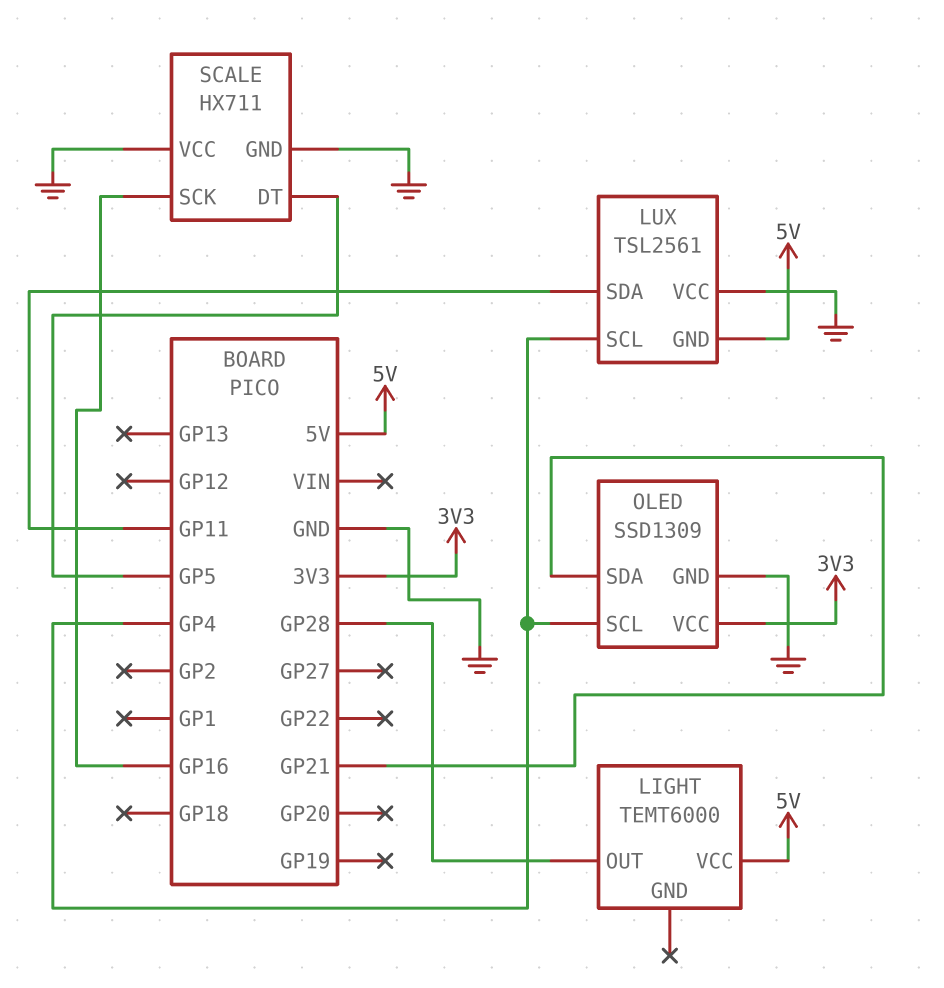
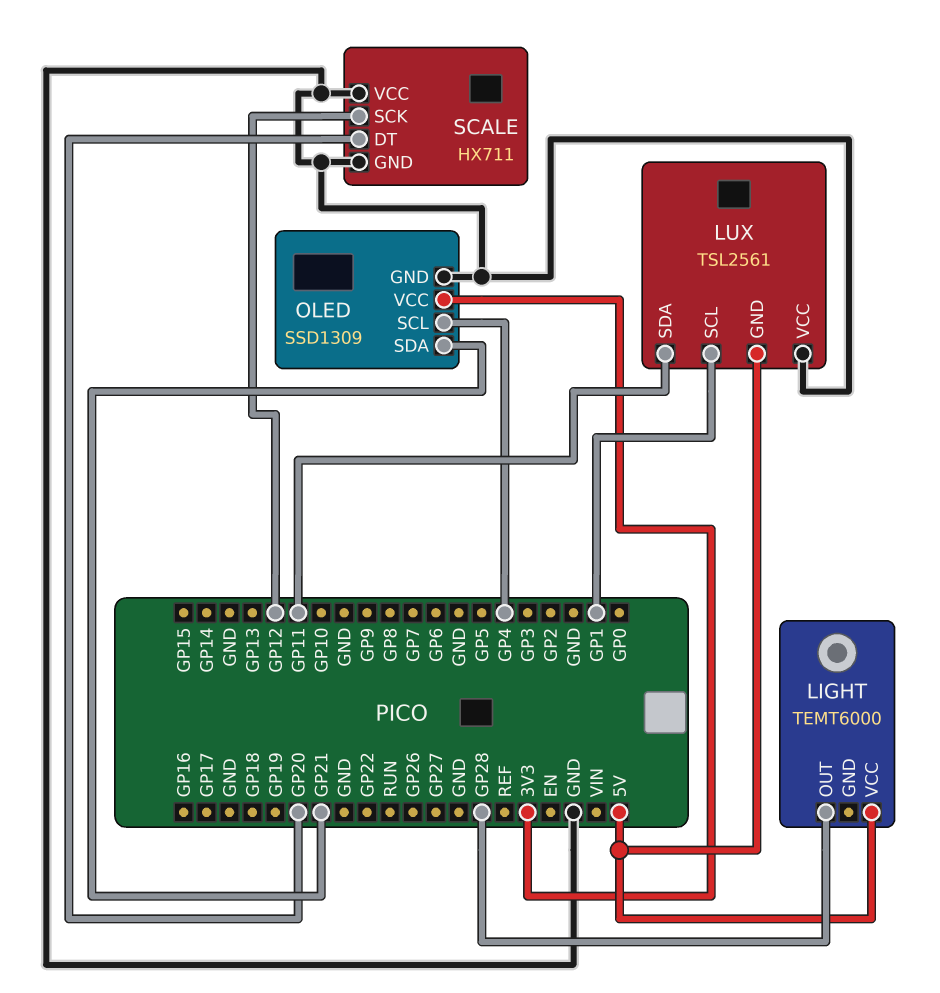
LUX pin SCL: GP4 -> GP1
SCALE pin DT: GP5 -> GP20
SCALE pin SCK: GP16 -> GP12

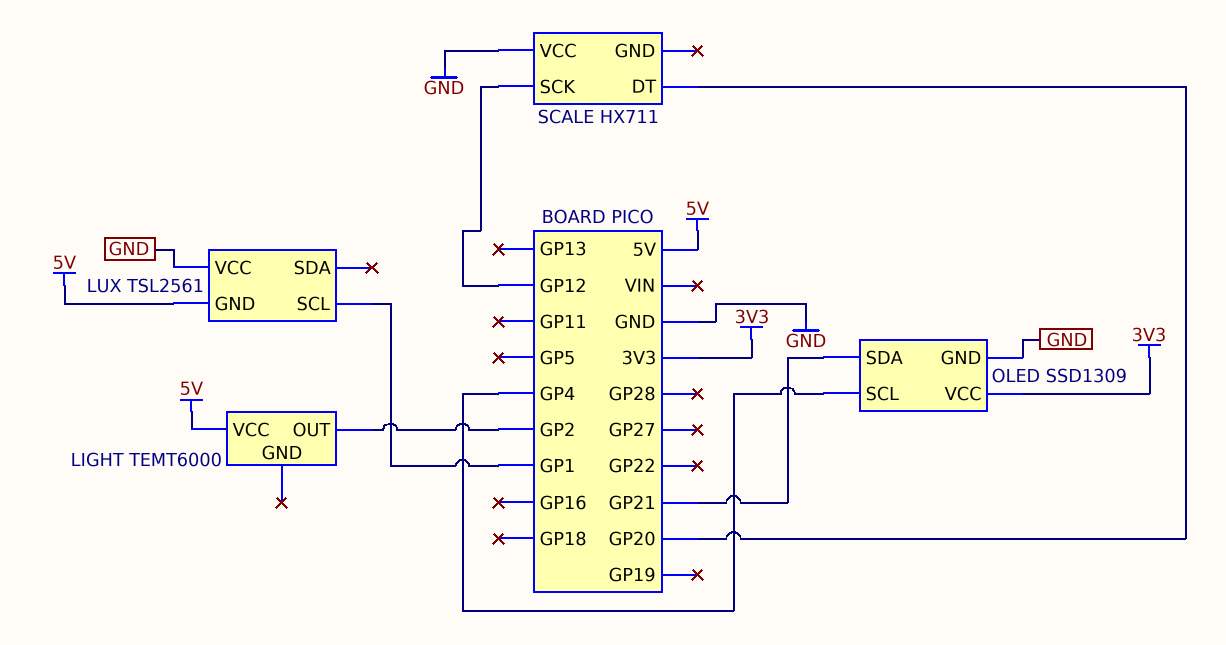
LIGHT pin OUT: GP28 -> GP2
LUX pin SDA: GP11 -> none
SCALE pin GND: GND -> none

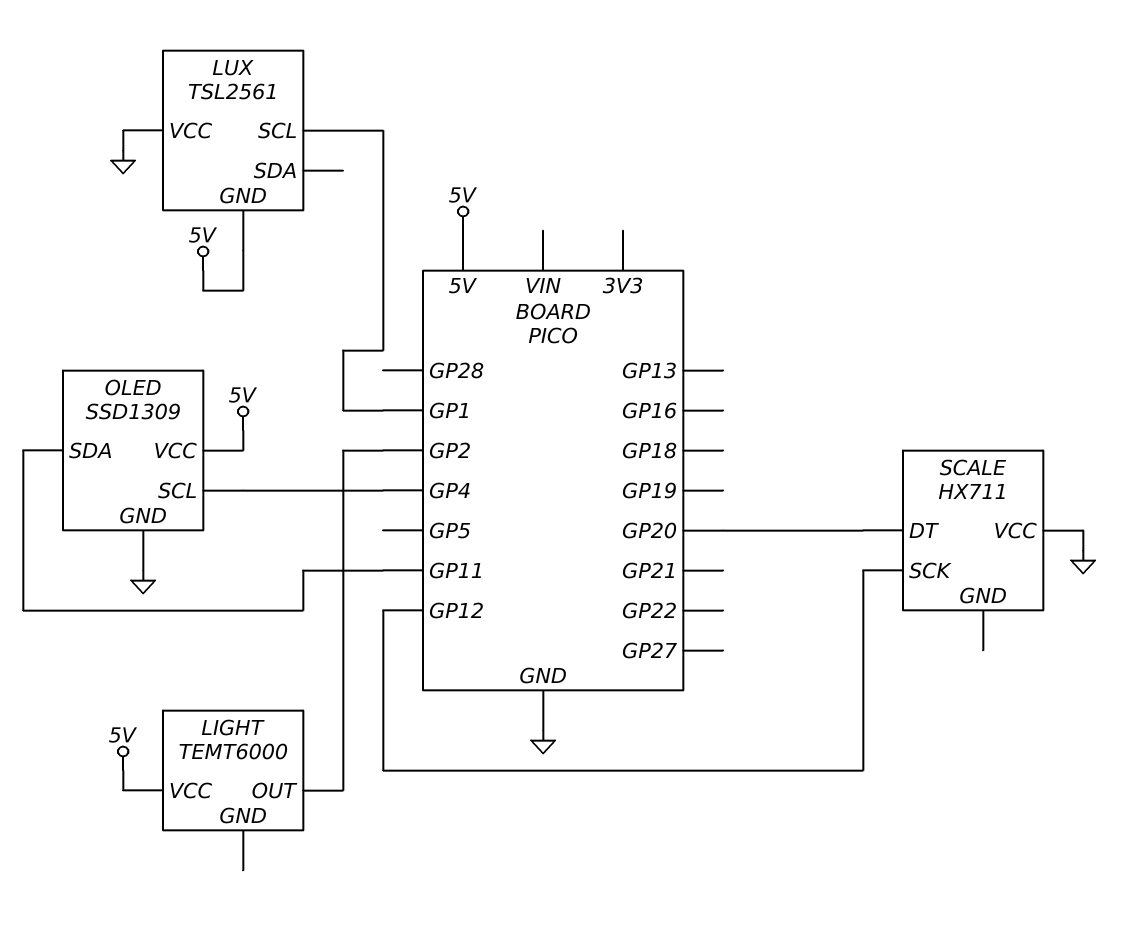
OLED pin SDA: GP21 -> GP11
OLED pin VCC: 3V3 -> 5V

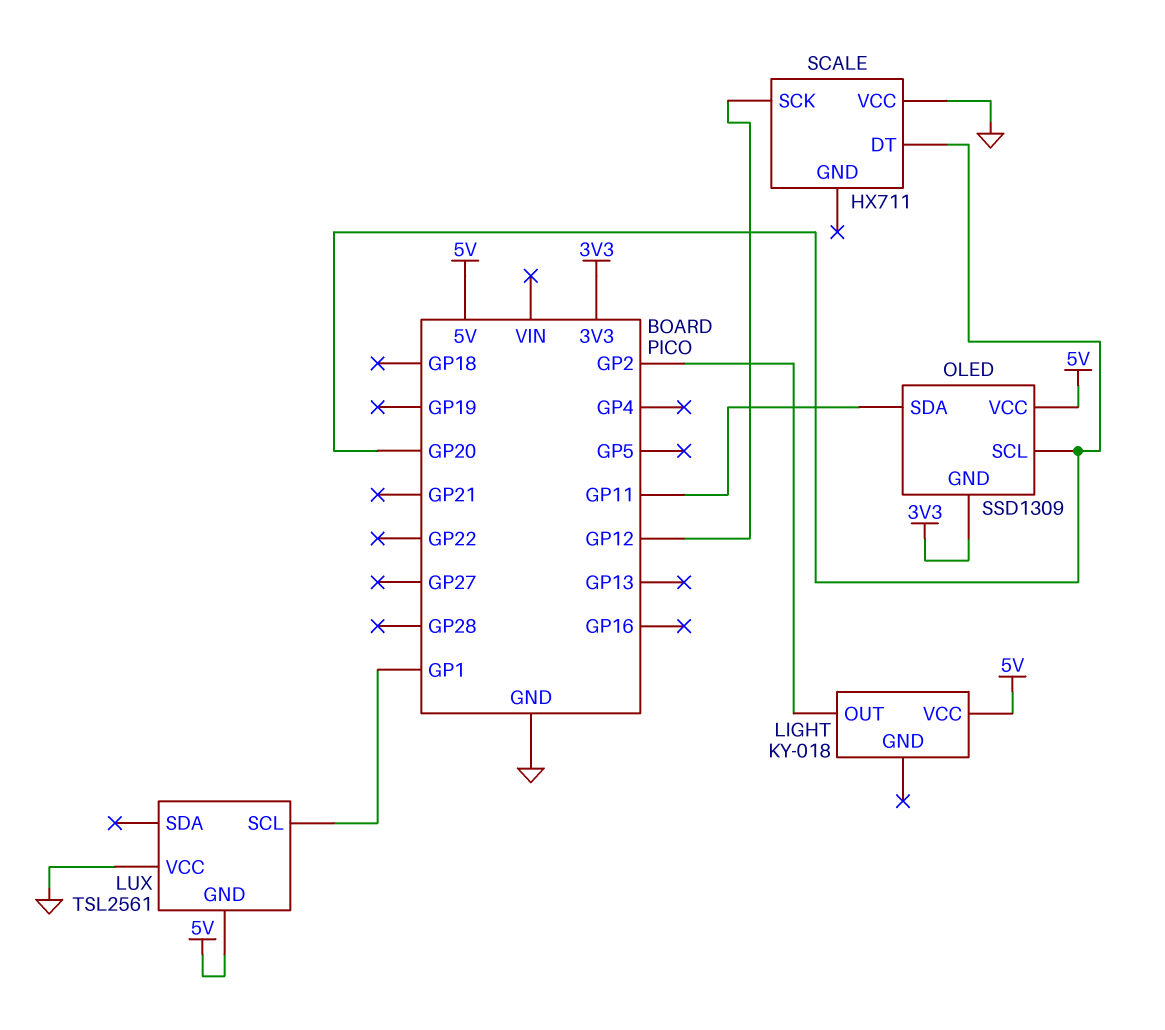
LIGHT: TEMT6000 -> KY-018
OLED pin GND: GND -> 3V3
OLED pin SCL: GP4 -> GP20

